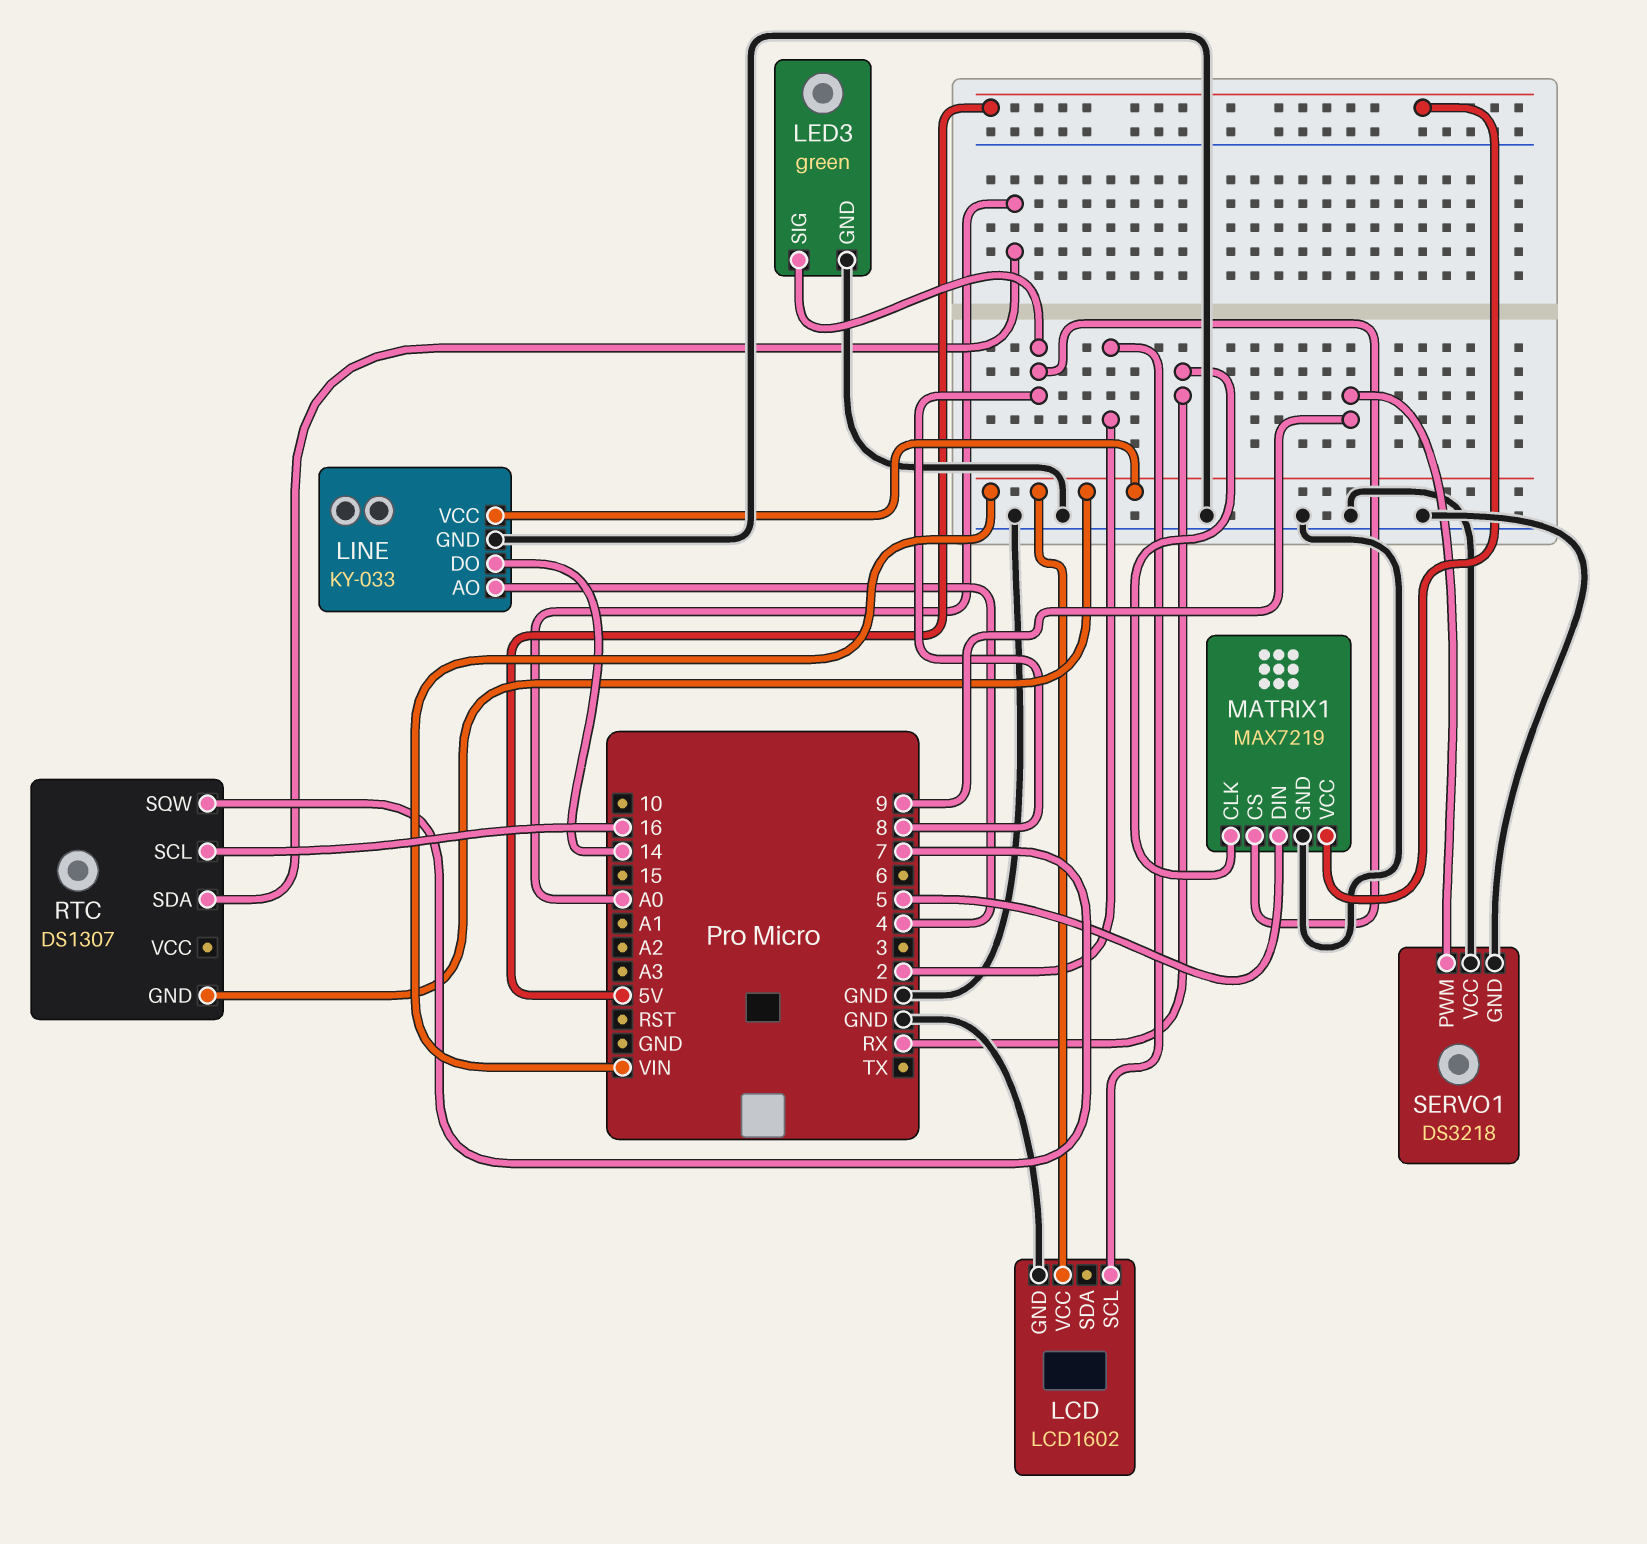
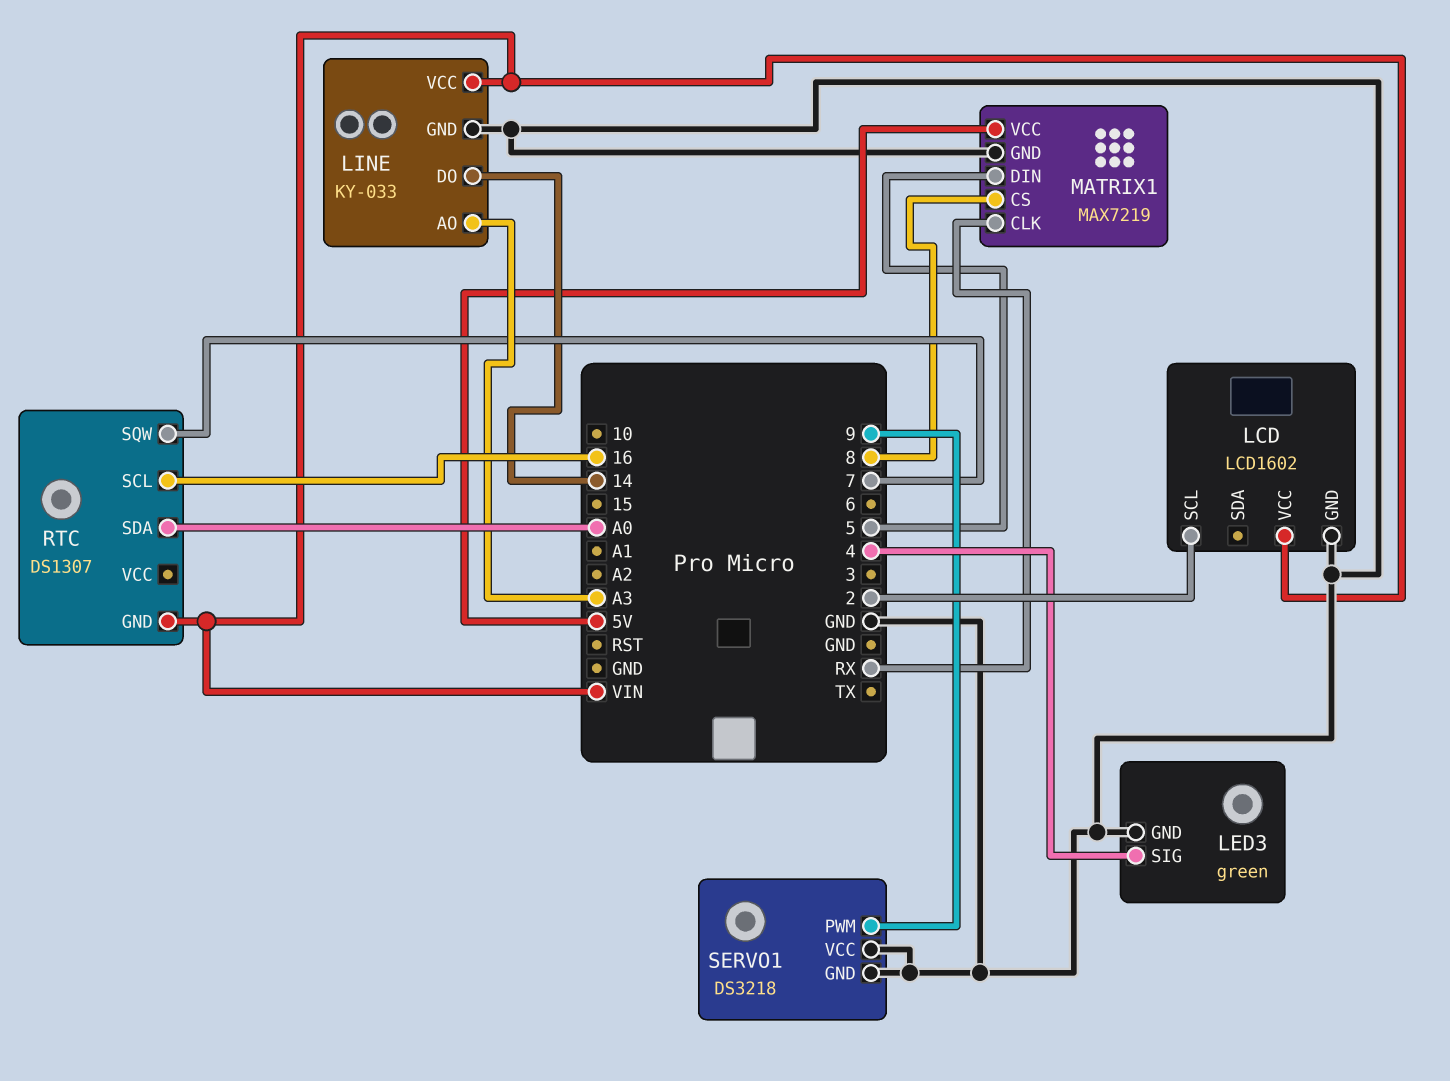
LED3 pin SIG: 8 -> 4
LINE pin AO: 4 -> A3

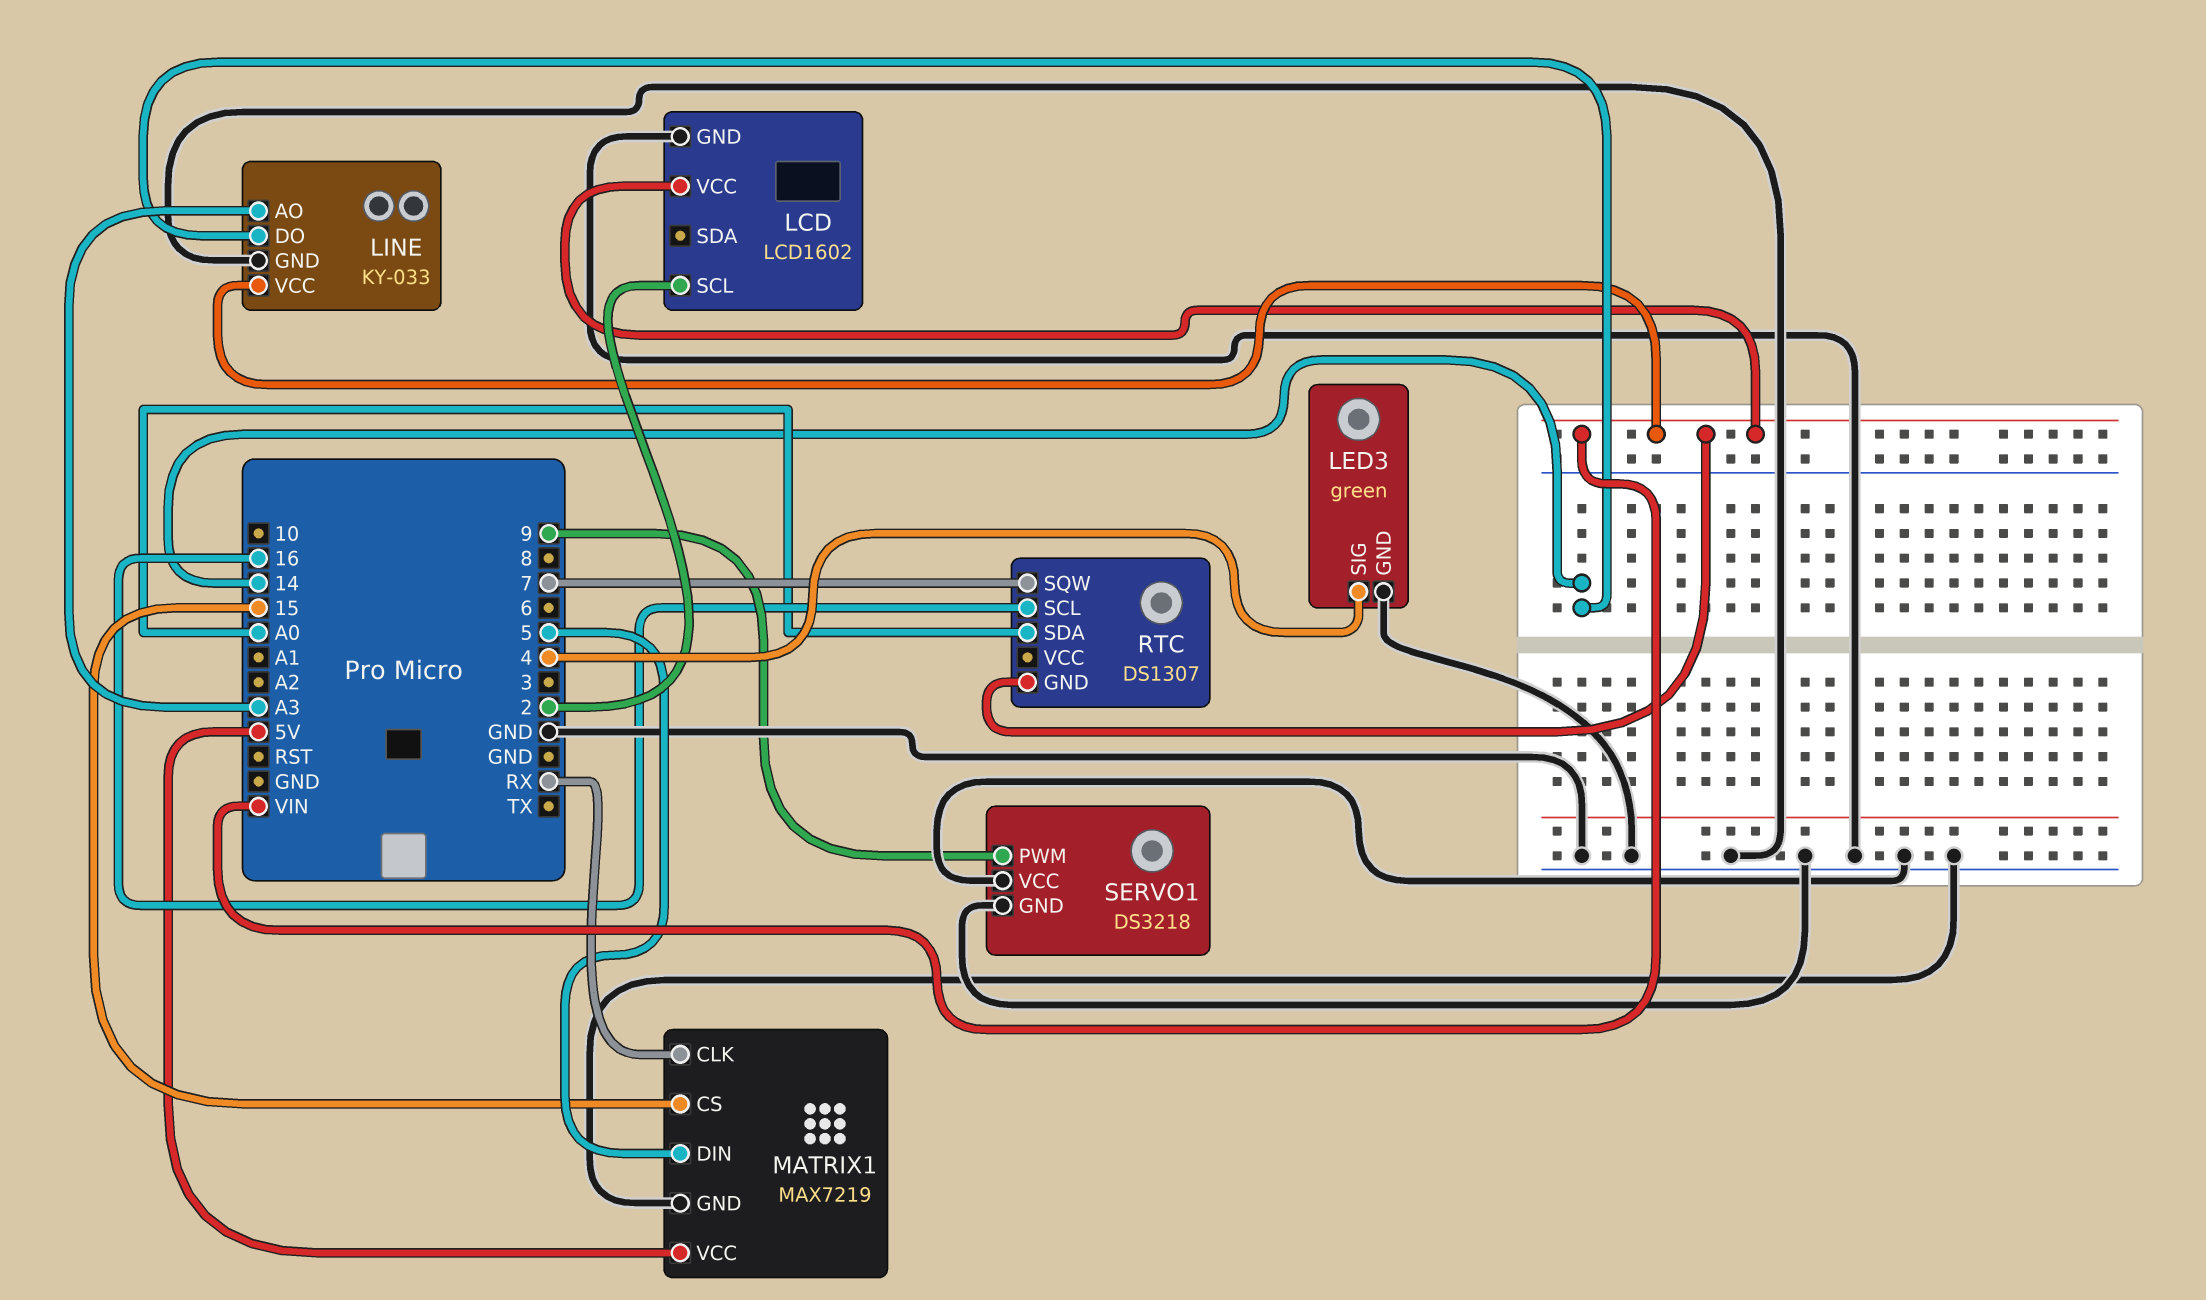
MATRIX1 pin CS: 8 -> 15

